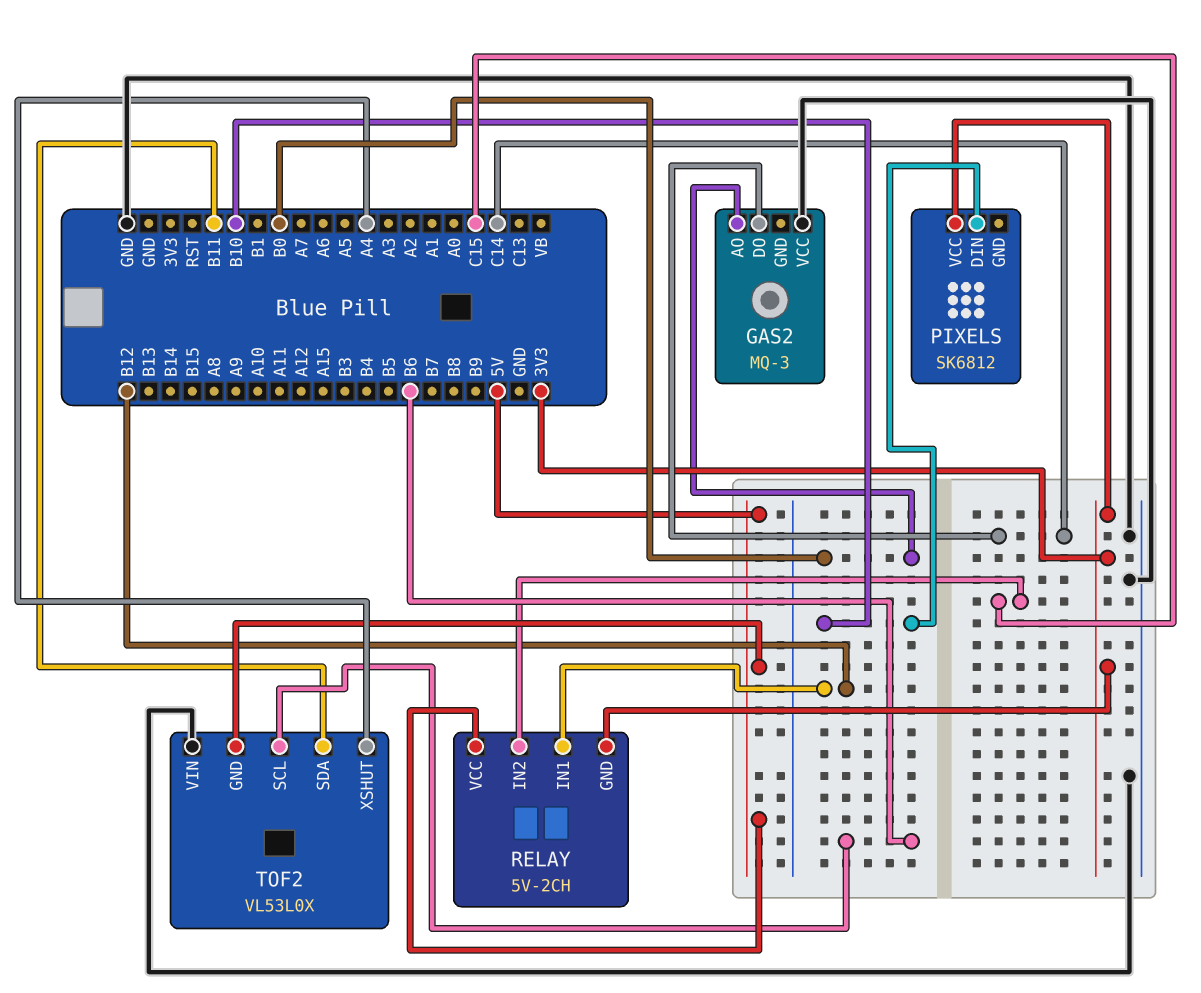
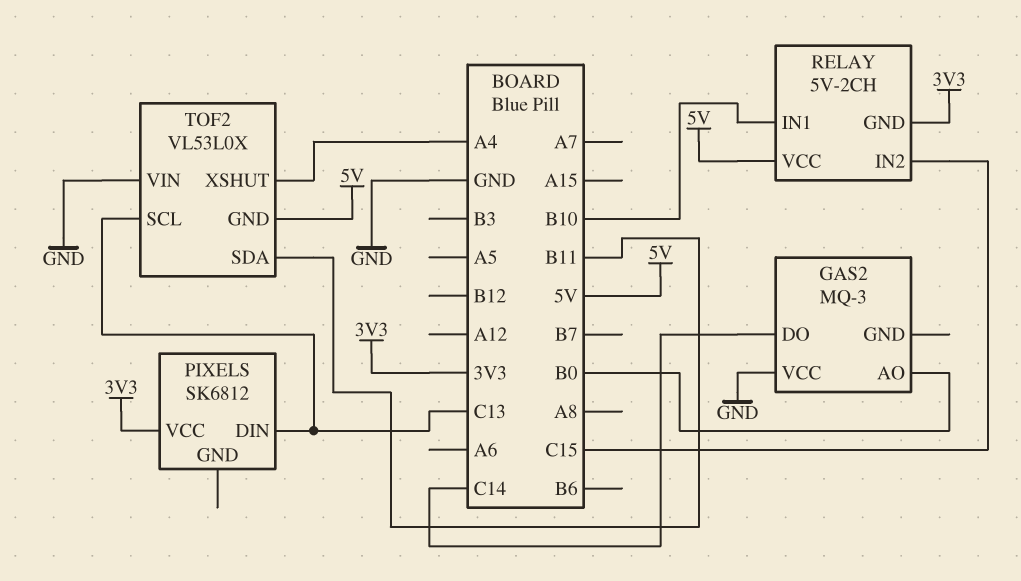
PIXELS pin DIN: B10 -> C13
RELAY pin IN1: B12 -> B10
TOF2 pin SCL: B6 -> C13

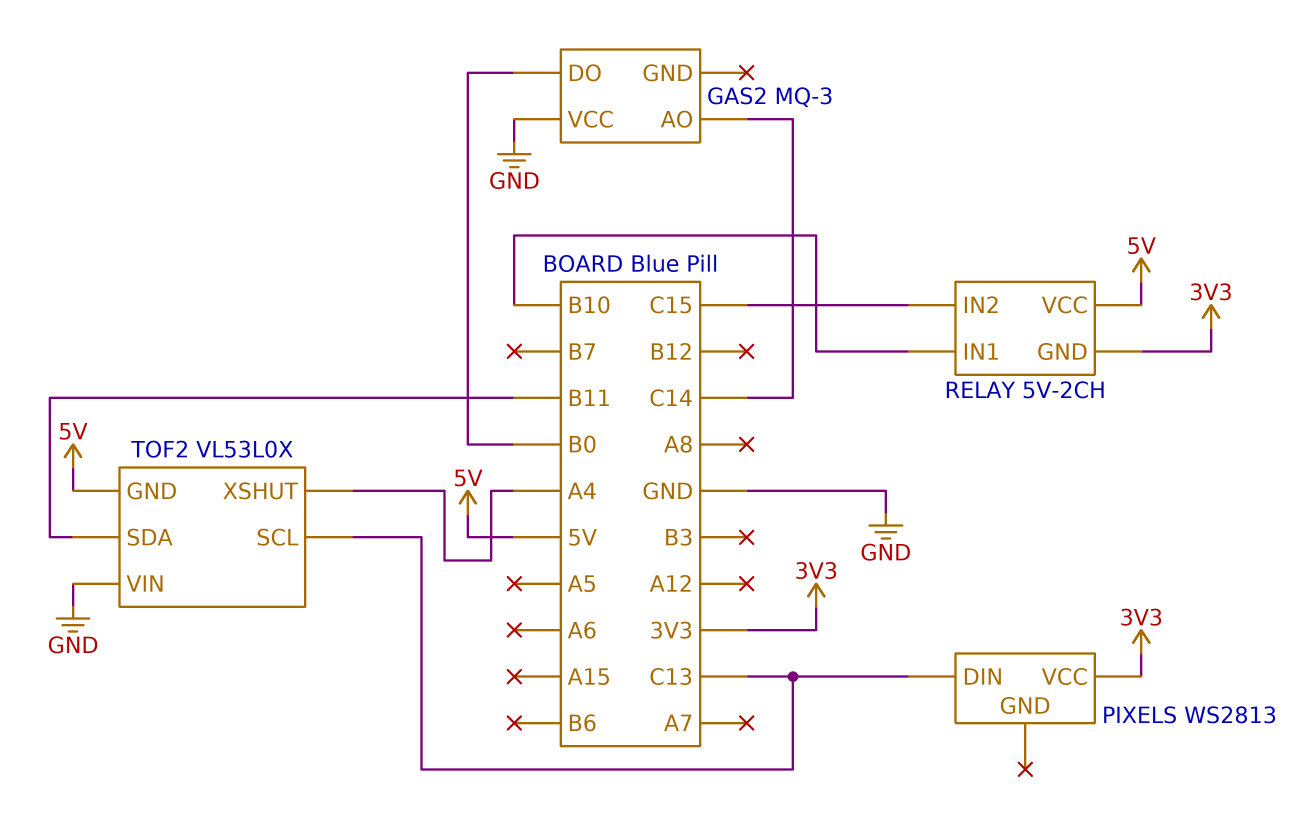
GAS2 pin AO: B0 -> C14
GAS2 pin DO: C14 -> B0
PIXELS: SK6812 -> WS2813

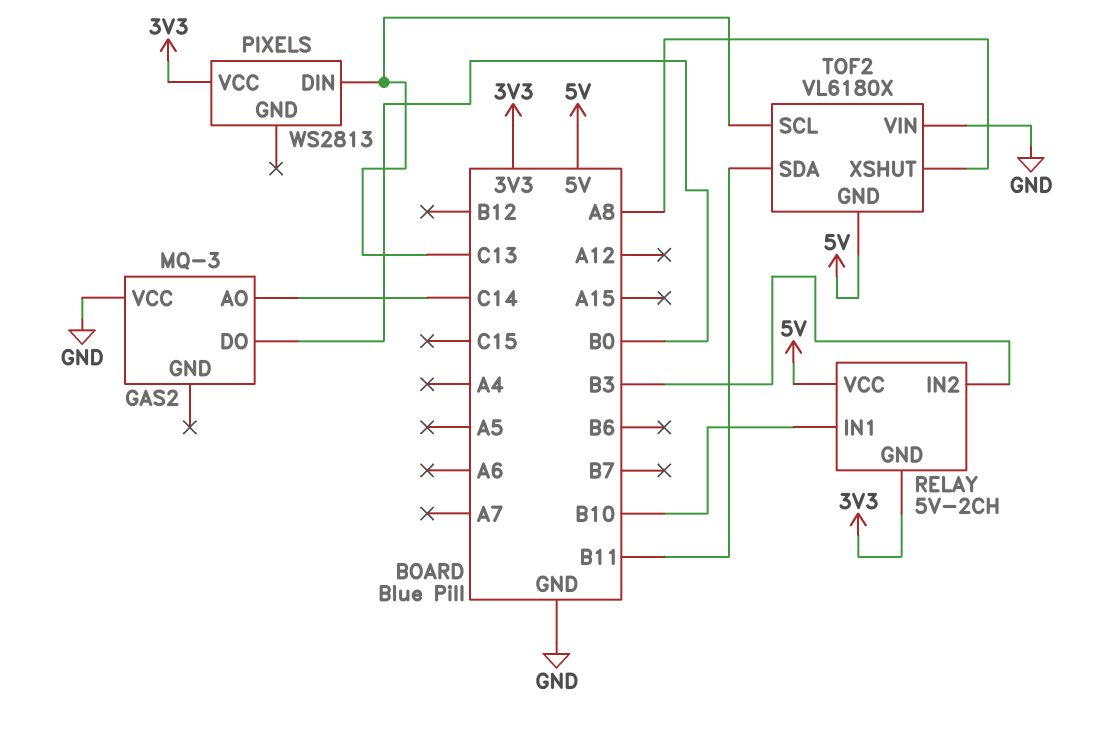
RELAY pin IN2: C15 -> B3
TOF2: VL53L0X -> VL6180X
TOF2 pin XSHUT: A4 -> A8

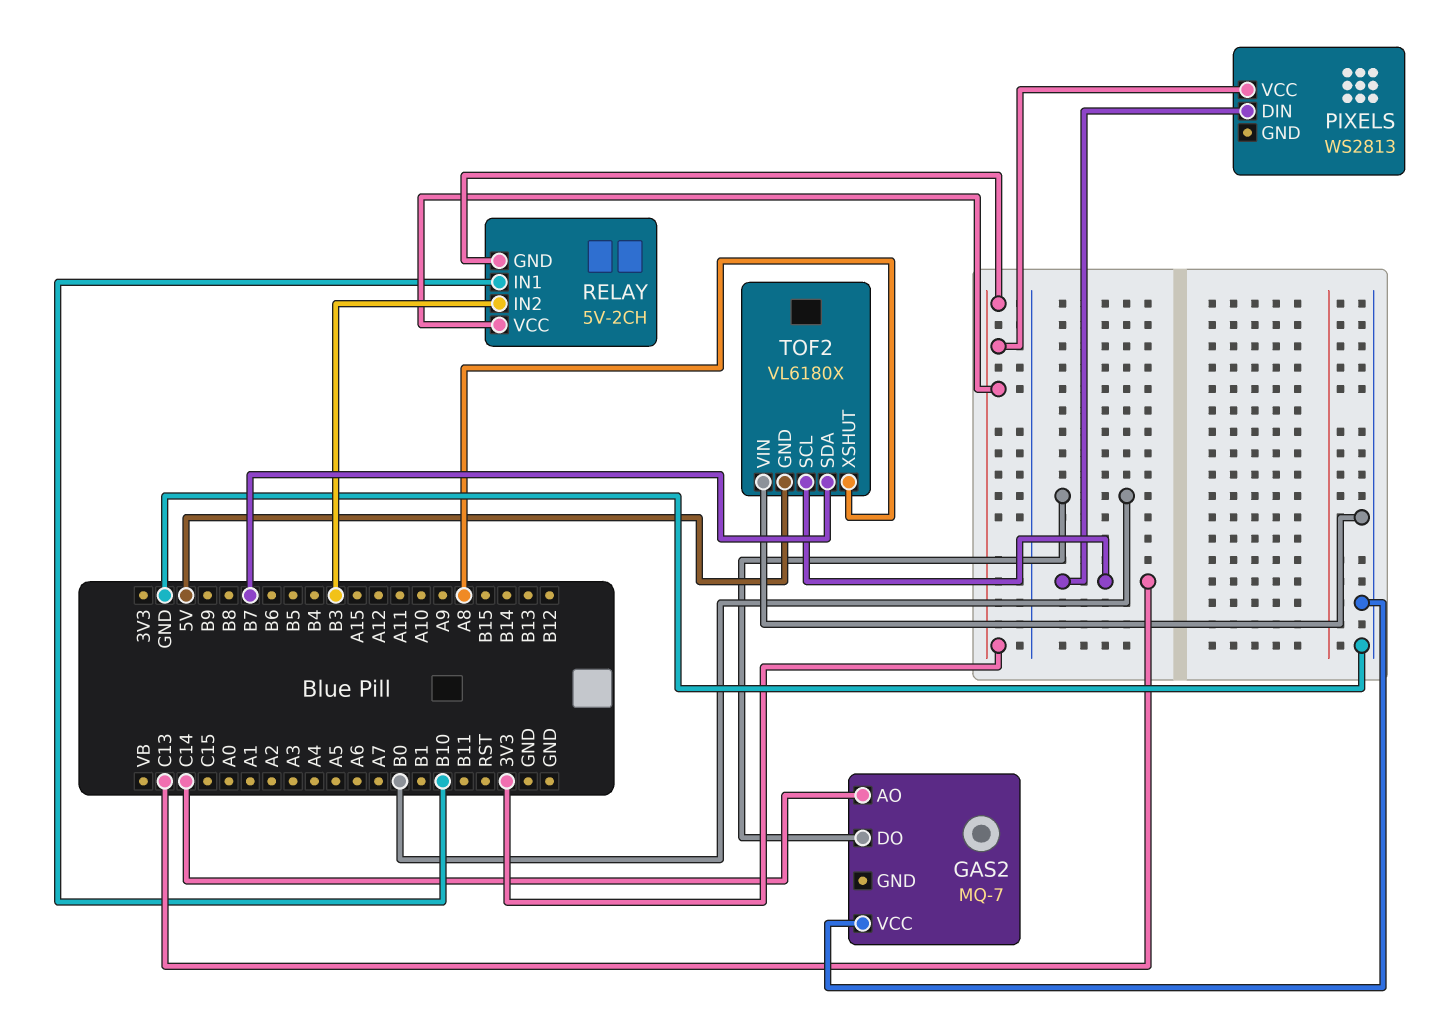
GAS2: MQ-3 -> MQ-7
RELAY pin VCC: 5V -> 3V3
TOF2 pin SDA: B11 -> B7

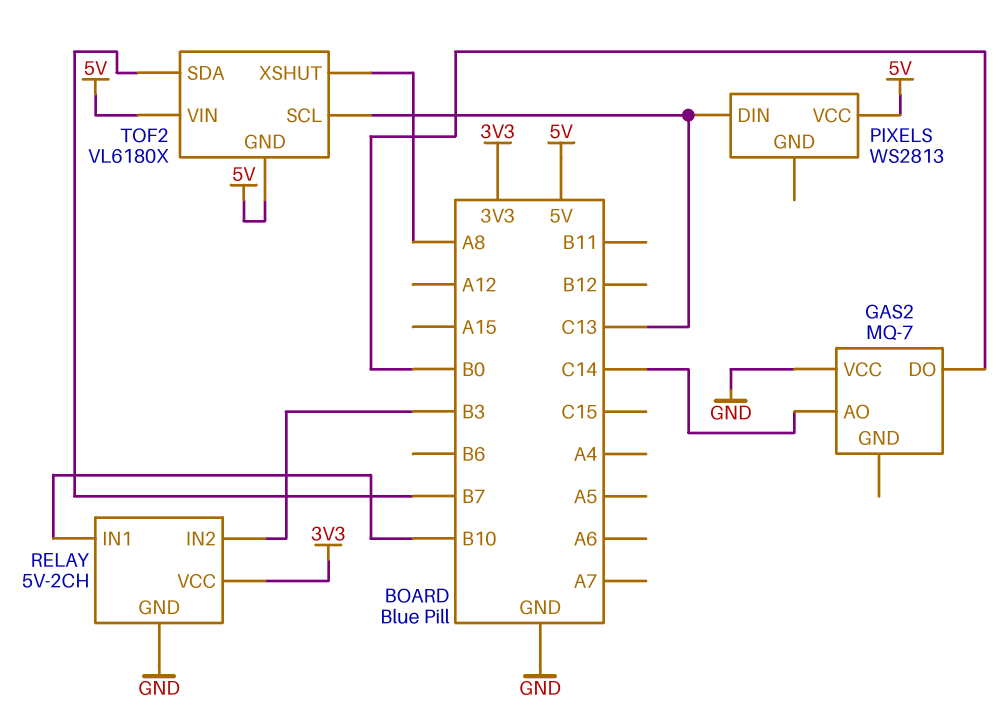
PIXELS pin VCC: 3V3 -> 5V
RELAY pin GND: 3V3 -> GND
TOF2 pin VIN: GND -> 5V

